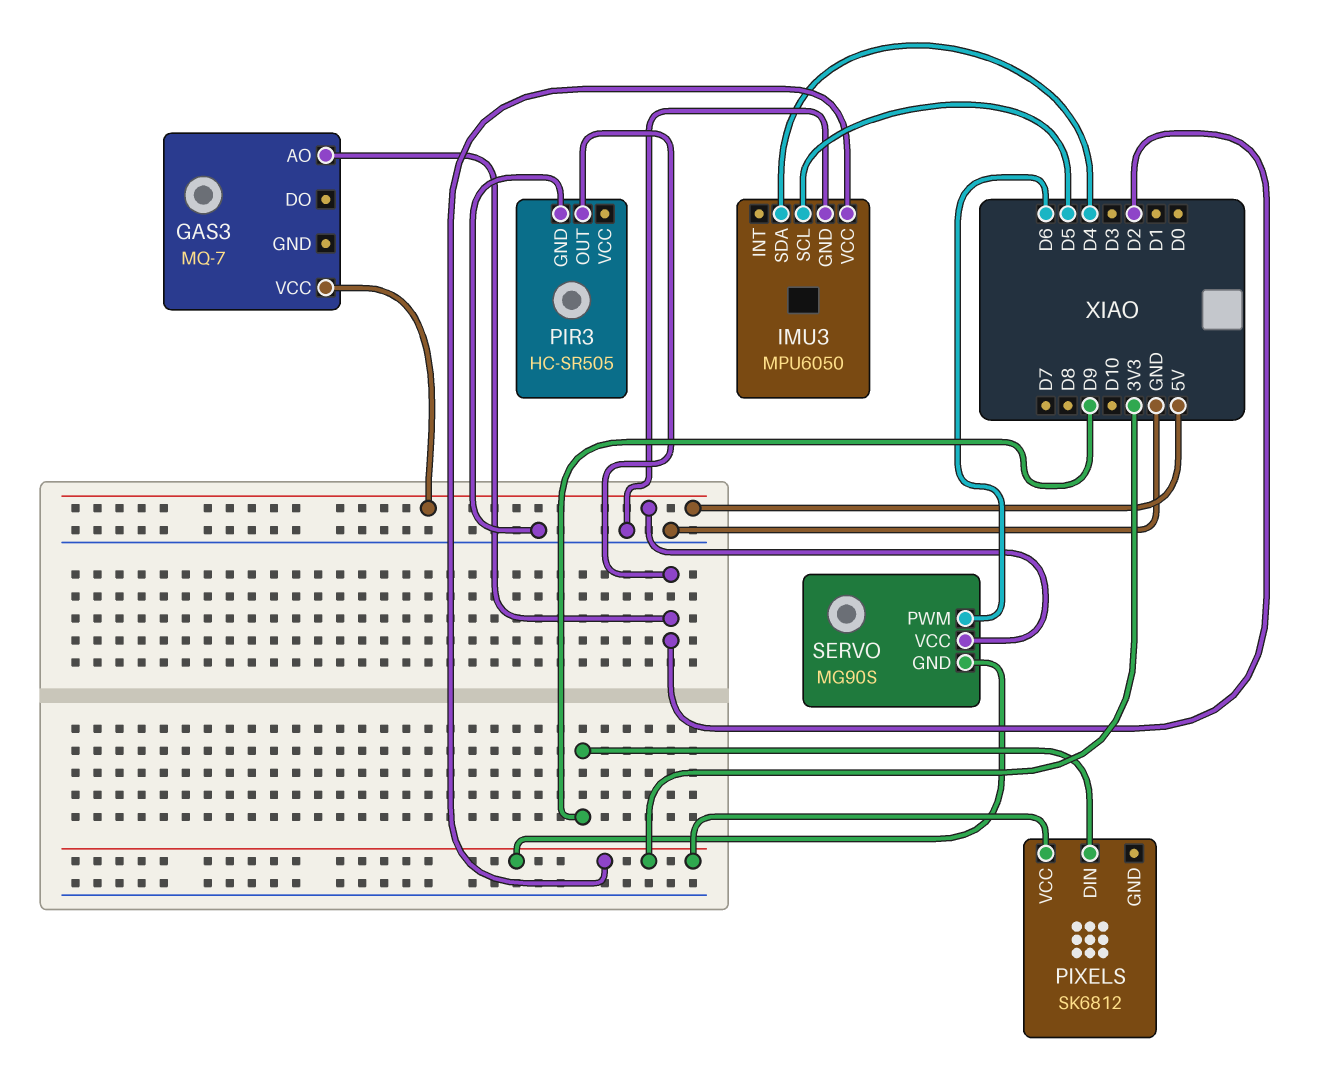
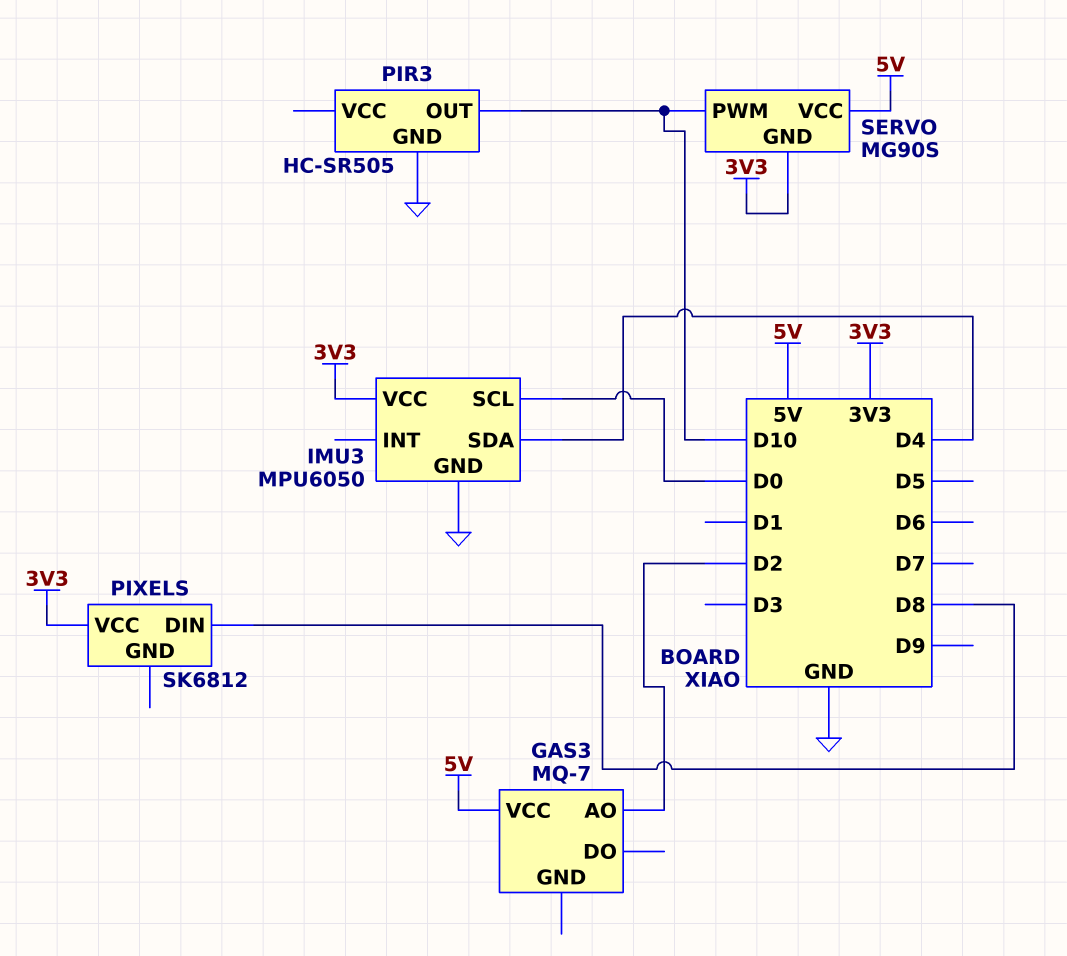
IMU3 pin SCL: D5 -> D0
PIR3 pin OUT: D2 -> D10
PIXELS pin DIN: D9 -> D8
SERVO pin PWM: D6 -> D10

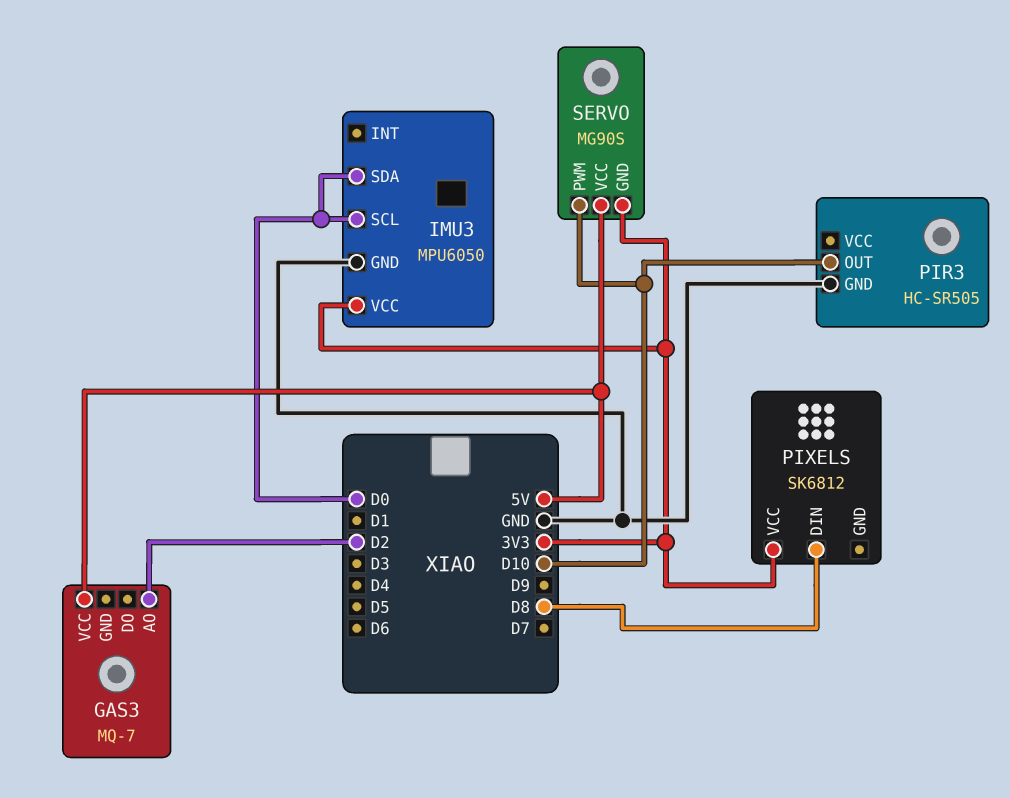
IMU3 pin SDA: D4 -> D0

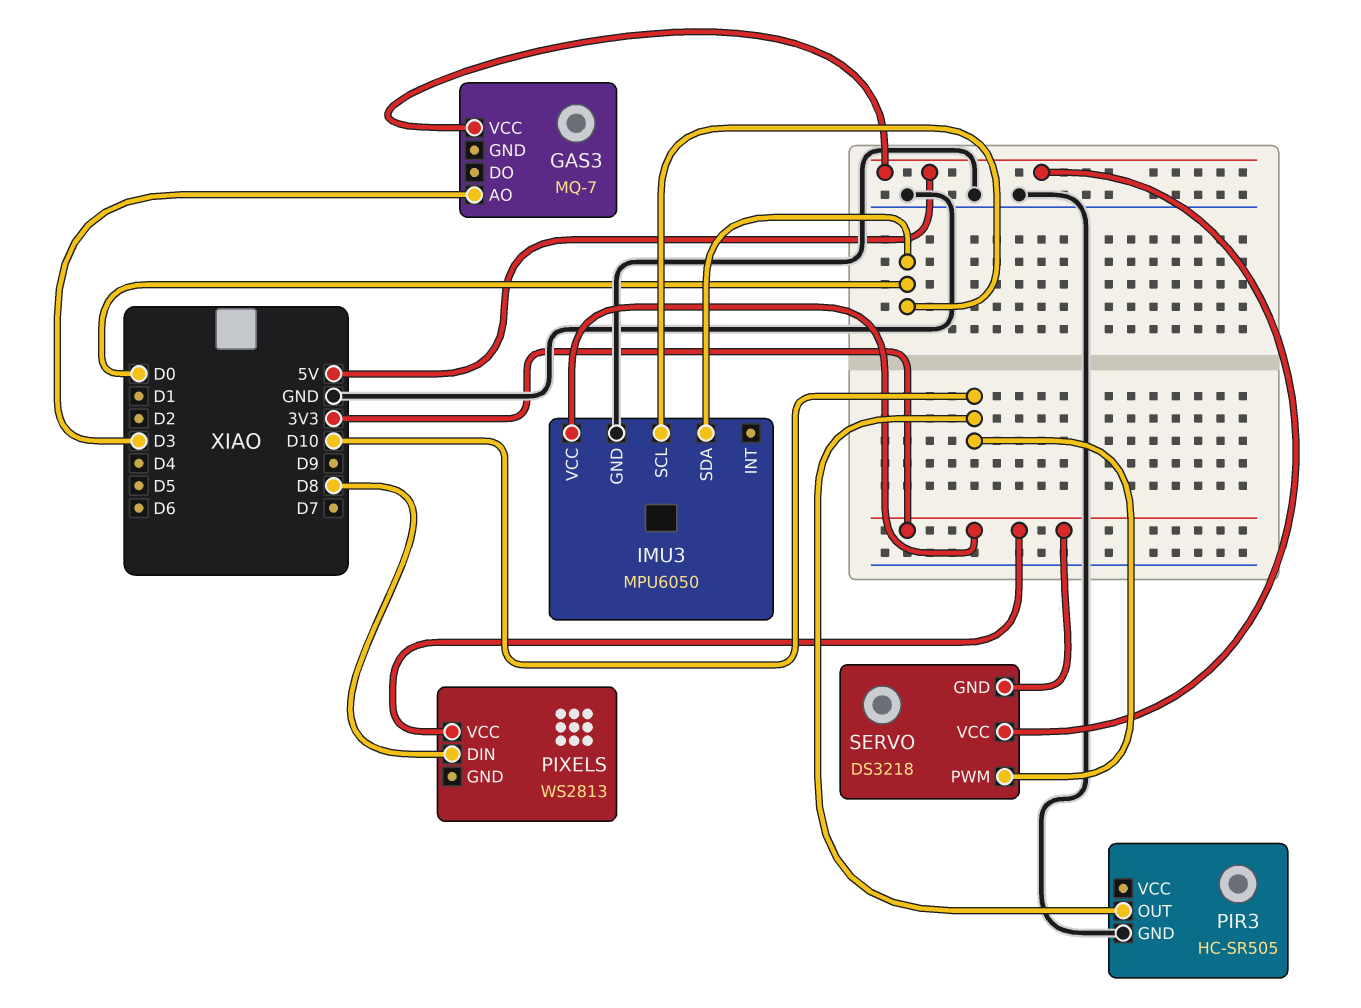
GAS3 pin AO: D2 -> D3
PIXELS: SK6812 -> WS2813
SERVO: MG90S -> DS3218

